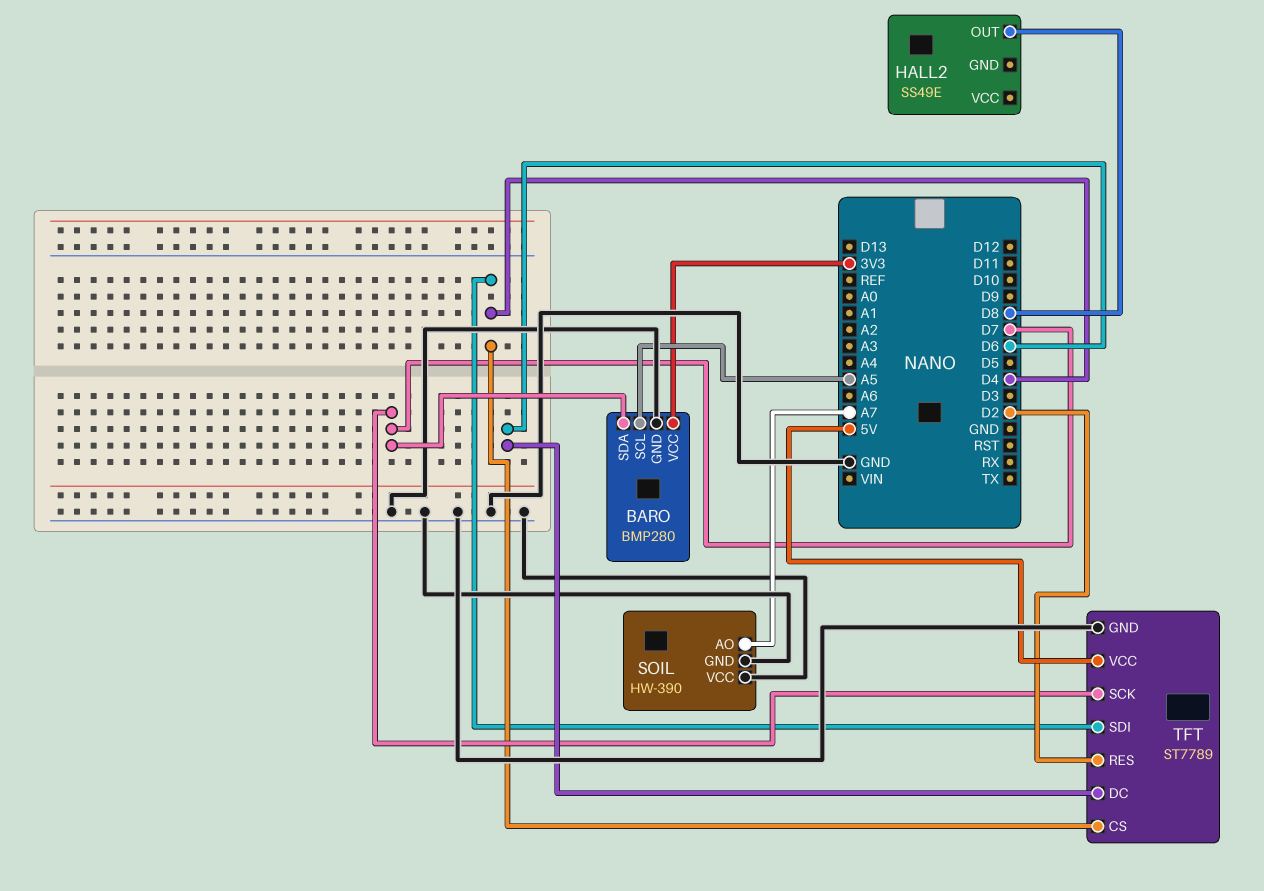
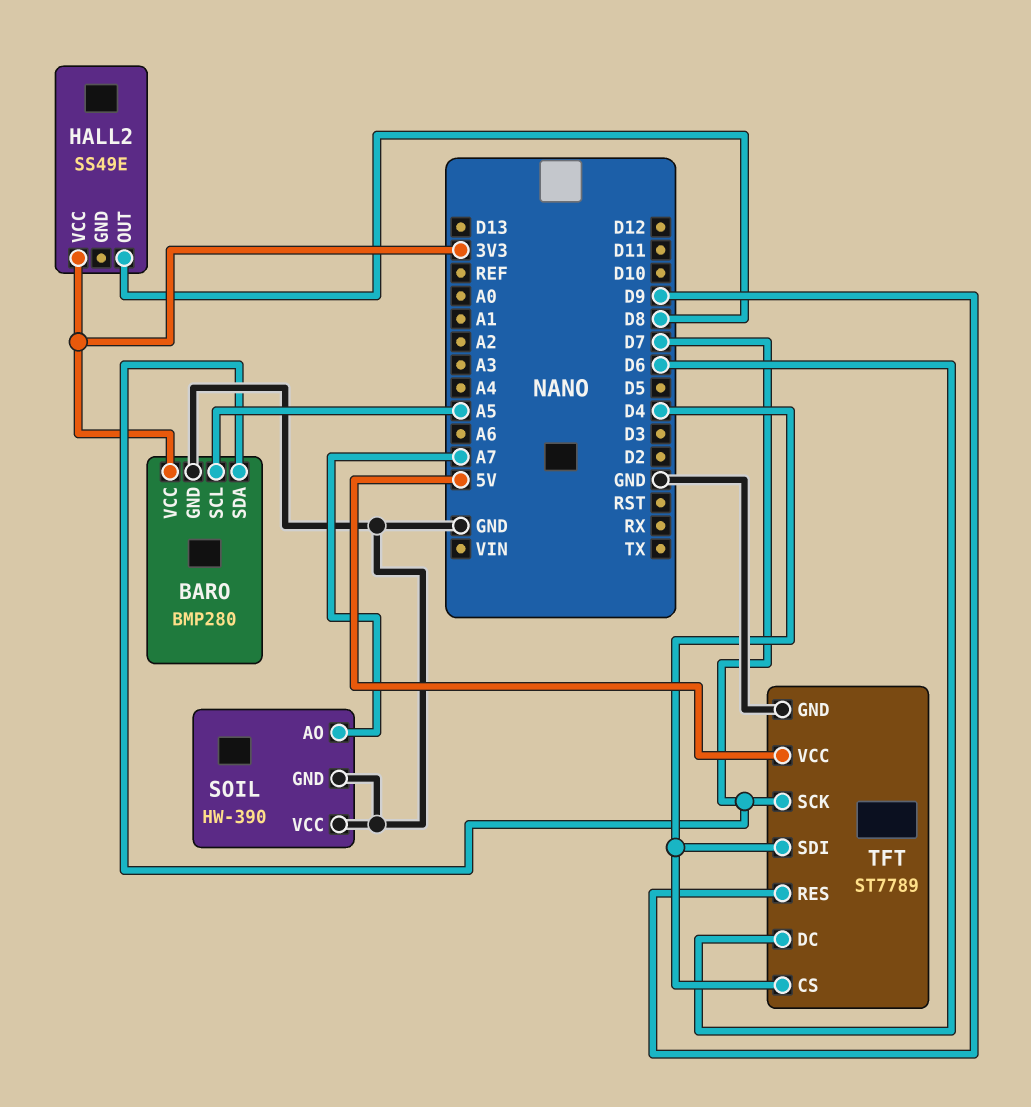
HALL2 pin VCC: none -> 3V3
TFT pin RES: D2 -> D9

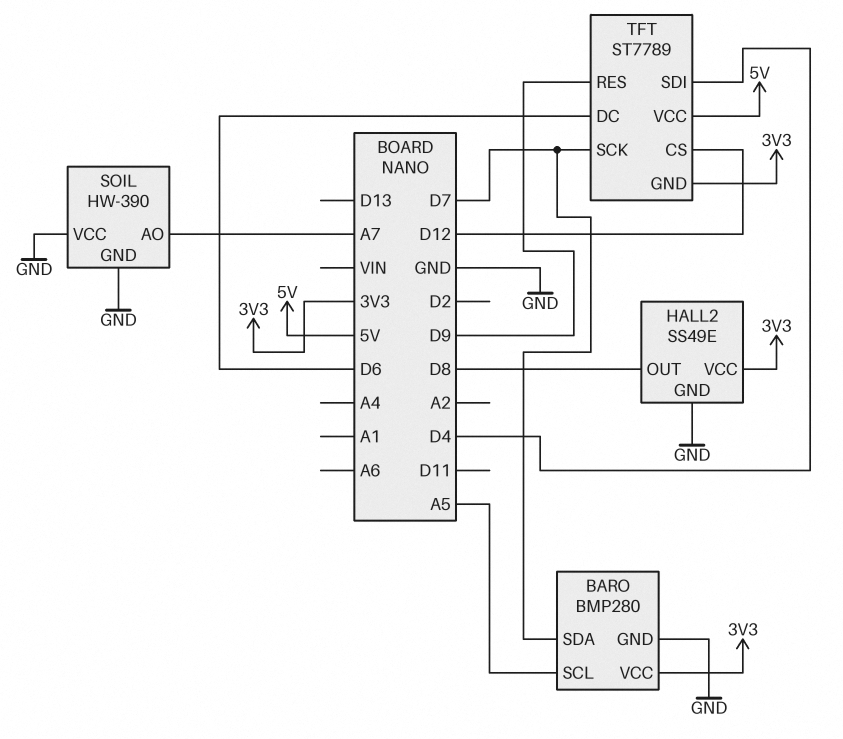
HALL2 pin GND: none -> GND
TFT pin CS: D4 -> D12
TFT pin GND: GND -> 3V3

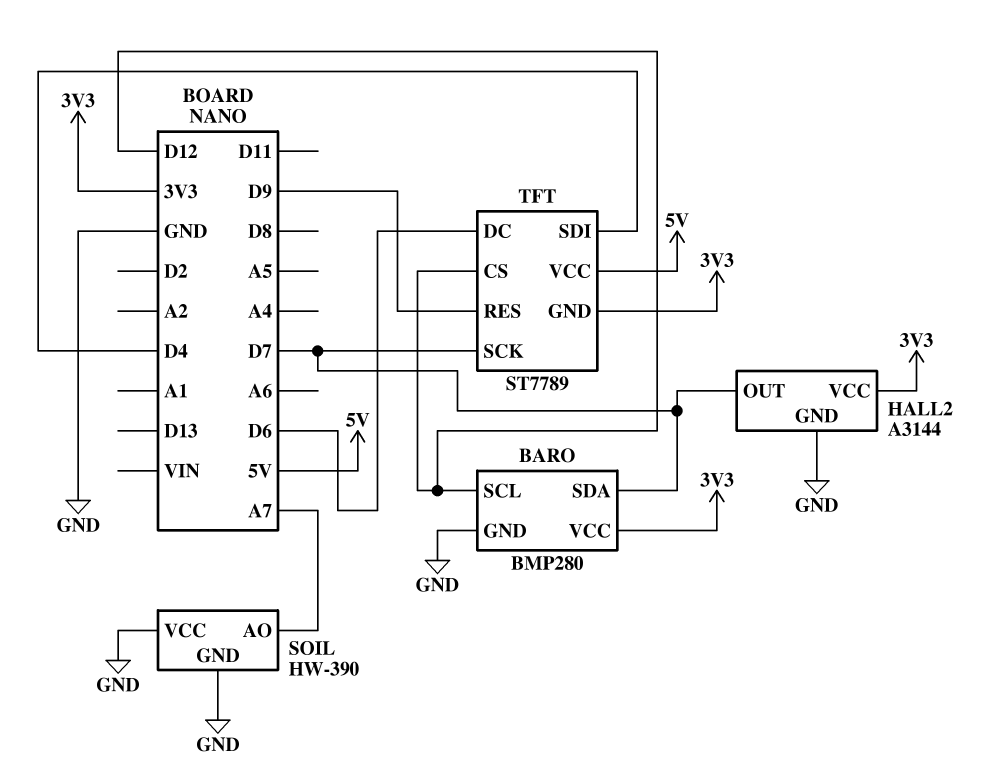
BARO pin SCL: A5 -> D12
HALL2: SS49E -> A3144
HALL2 pin OUT: D8 -> D7

